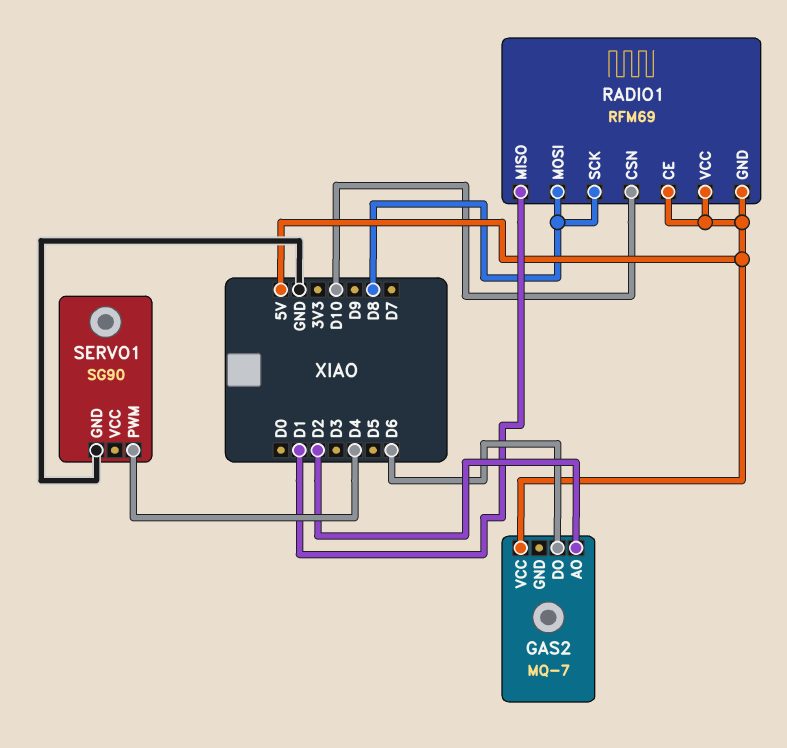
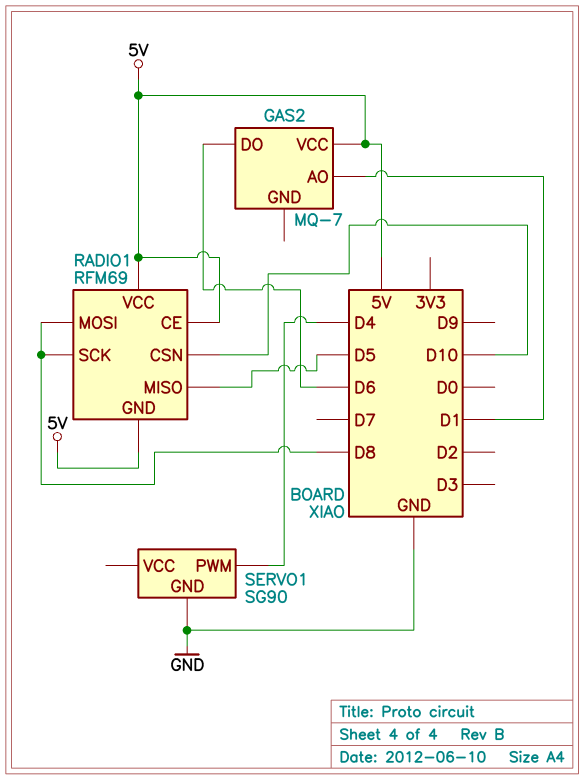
GAS2 pin AO: D2 -> D1
RADIO1 pin MISO: D1 -> D5

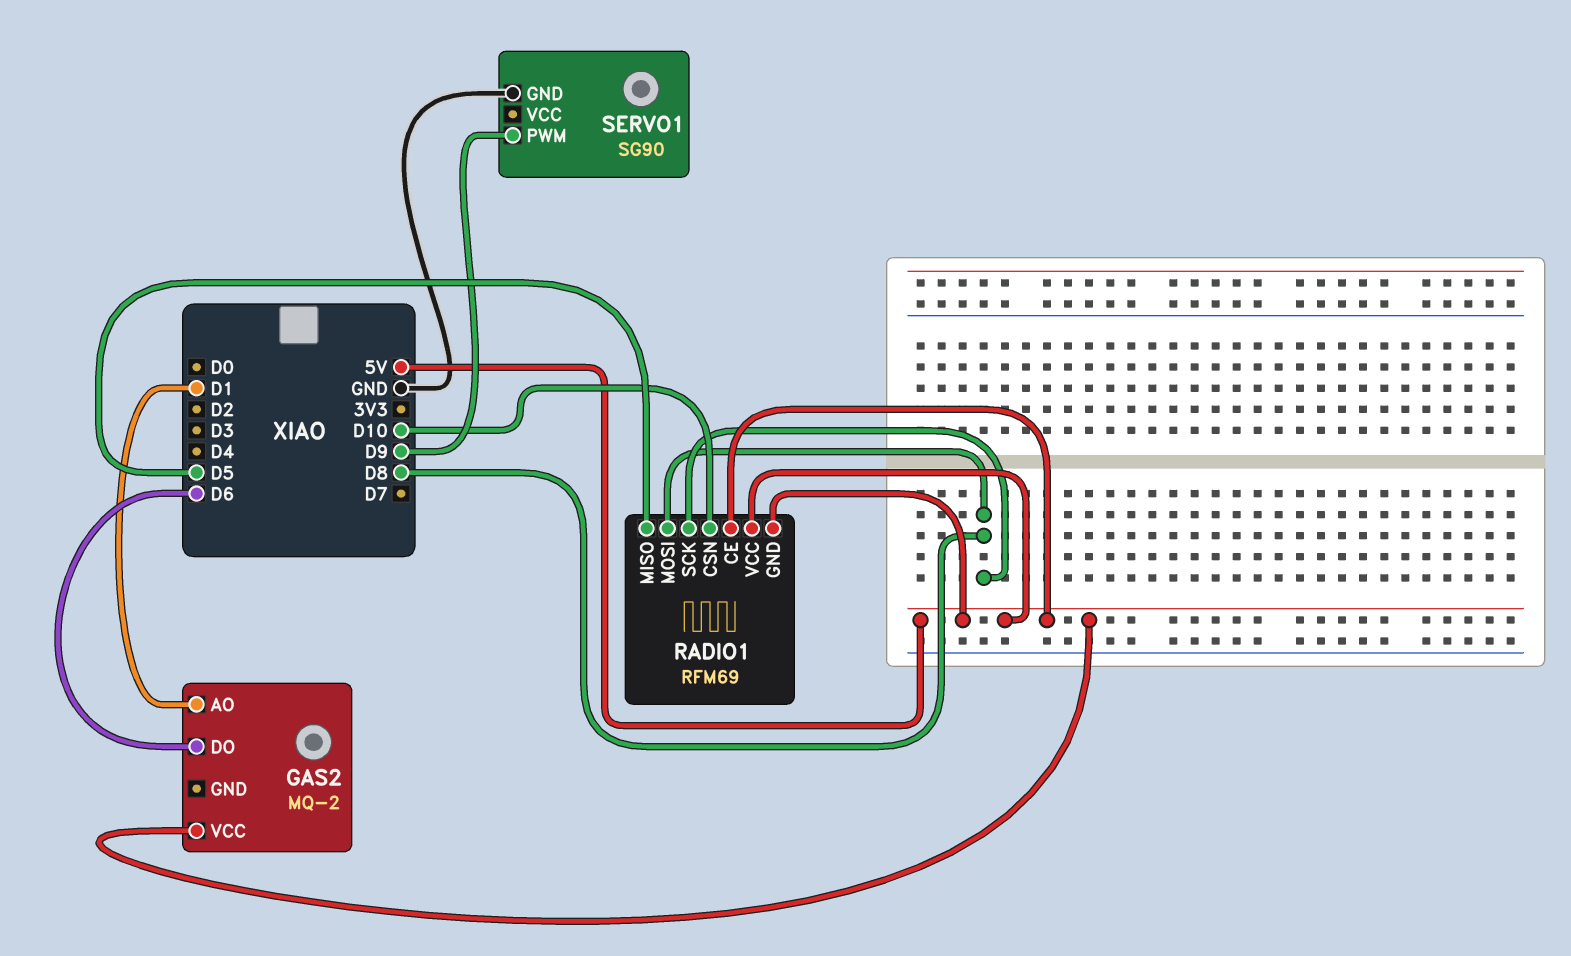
GAS2: MQ-7 -> MQ-2
SERVO1 pin PWM: D4 -> D9

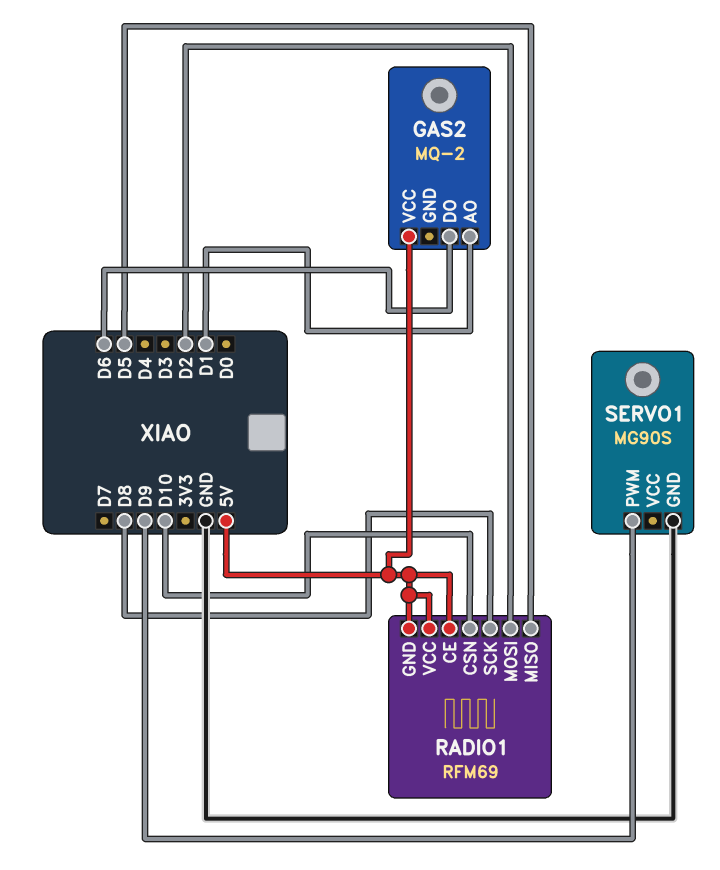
RADIO1 pin MOSI: D8 -> D2
SERVO1: SG90 -> MG90S

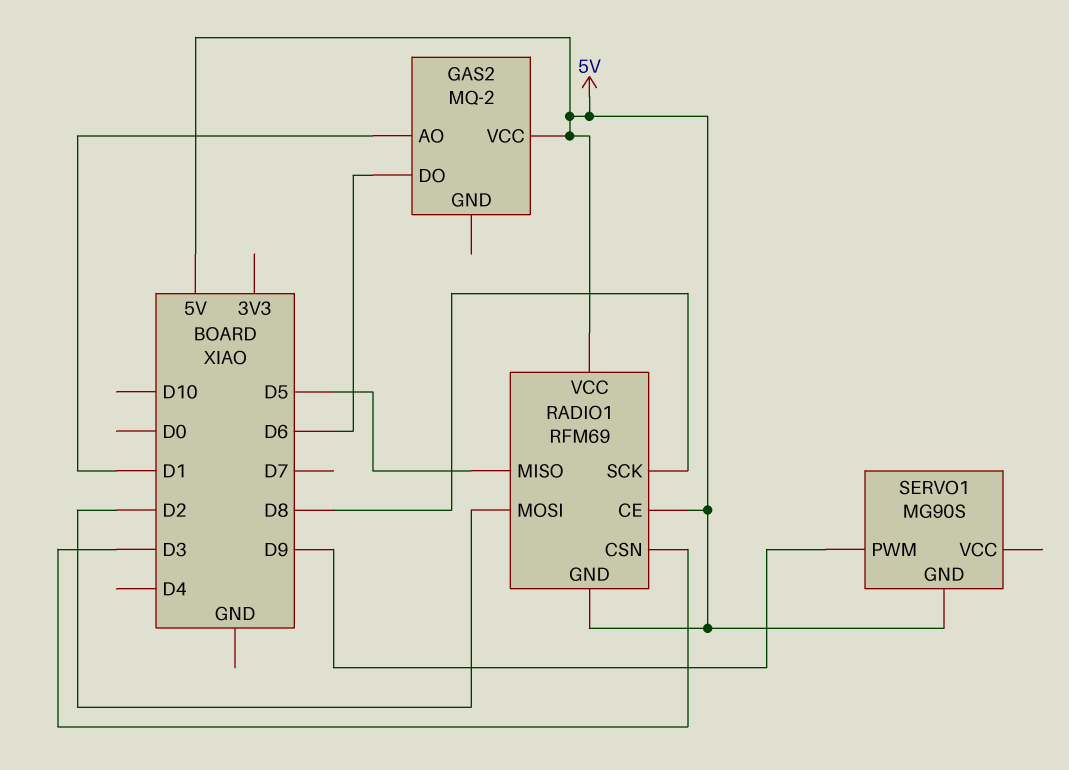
RADIO1 pin CSN: D10 -> D3
SERVO1 pin GND: GND -> 5V

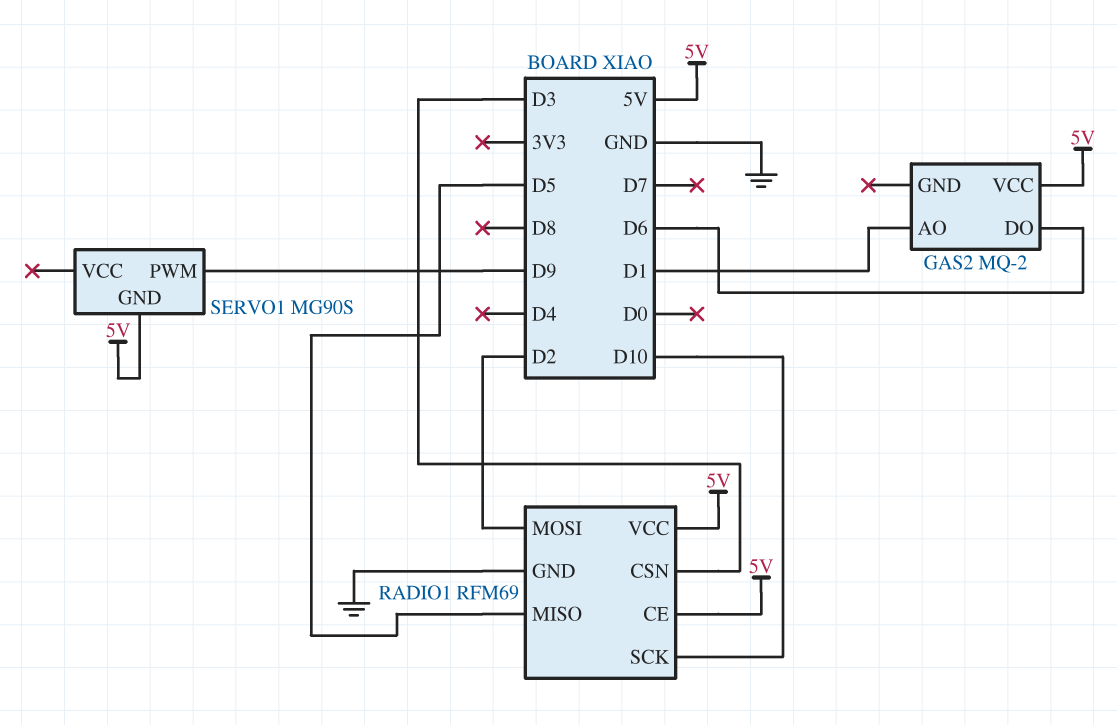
RADIO1 pin GND: 5V -> GND
RADIO1 pin SCK: D8 -> D10

